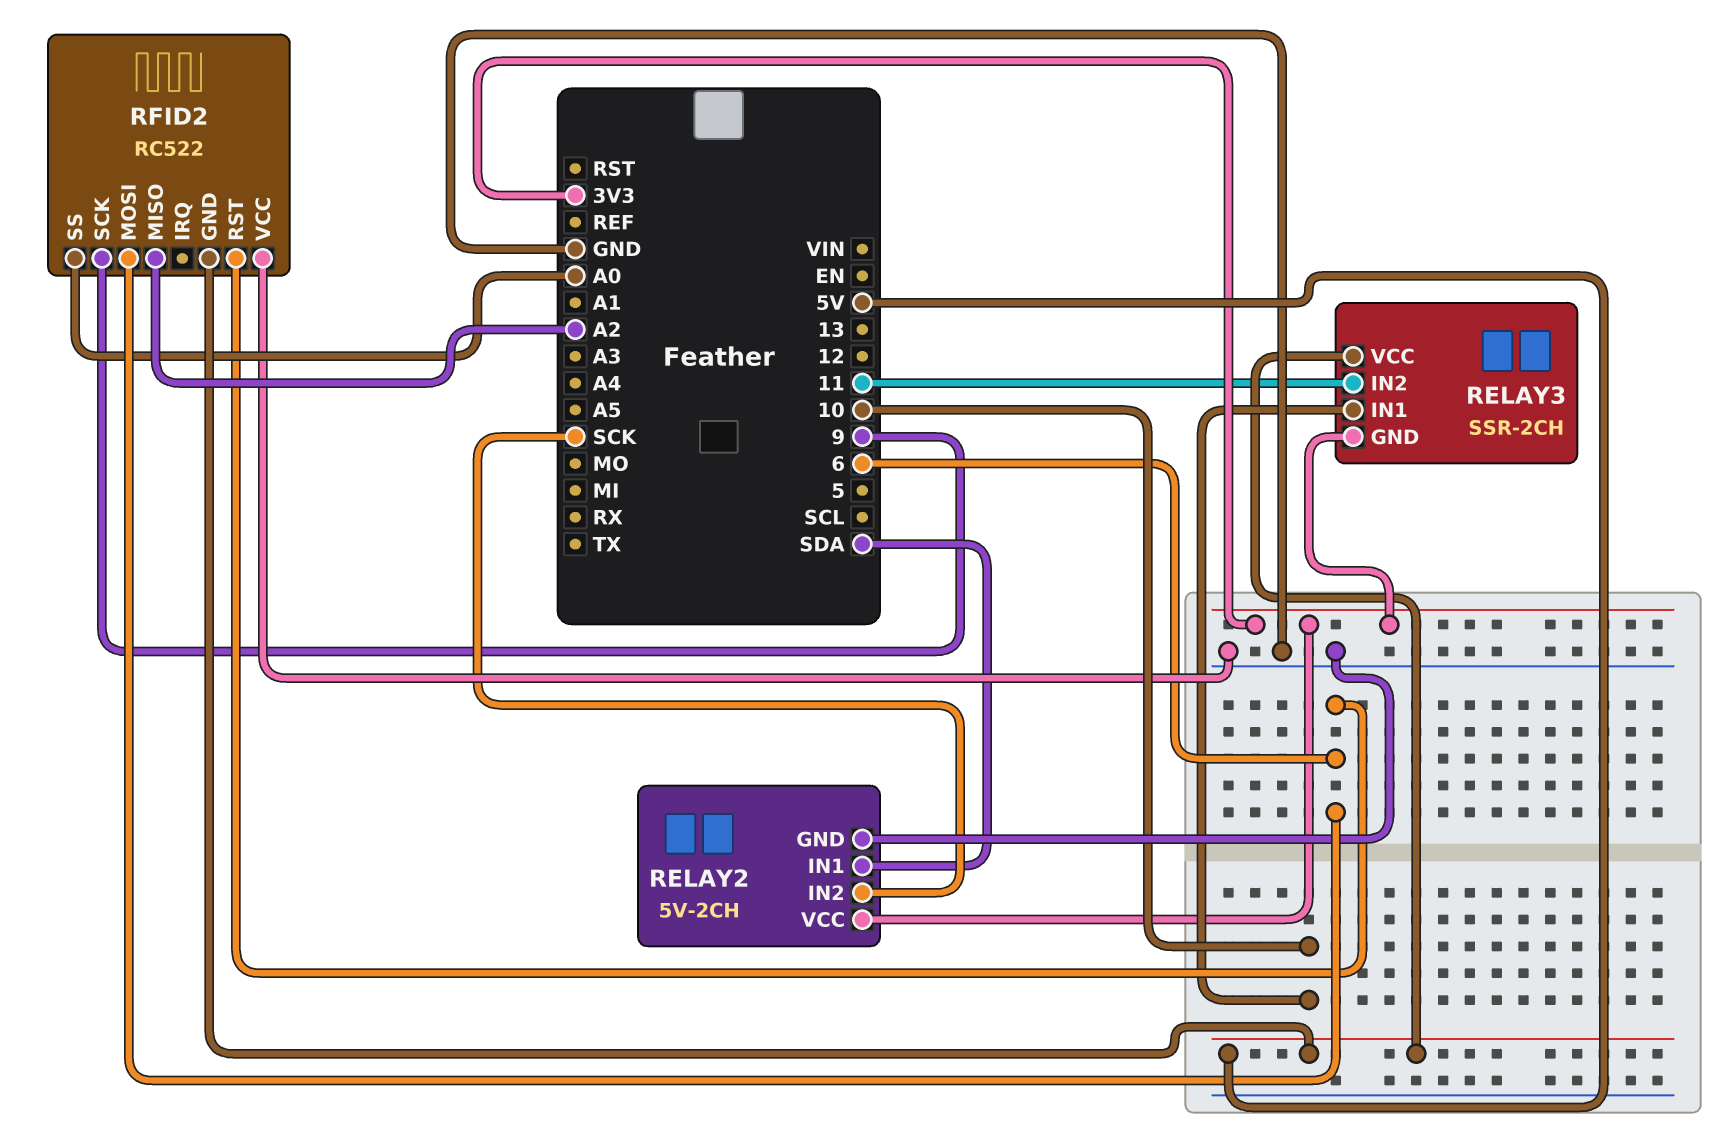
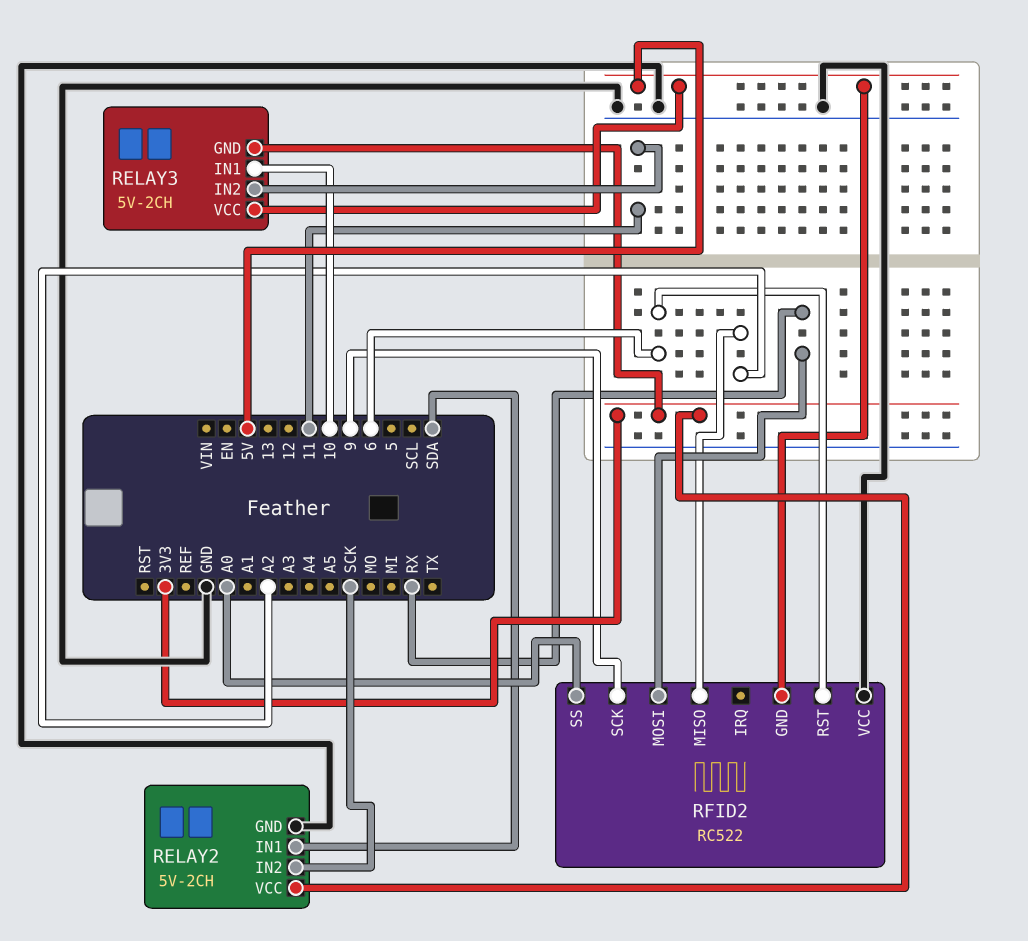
RELAY3: SSR-2CH -> 5V-2CH
RFID2 pin MOSI: 6 -> RX

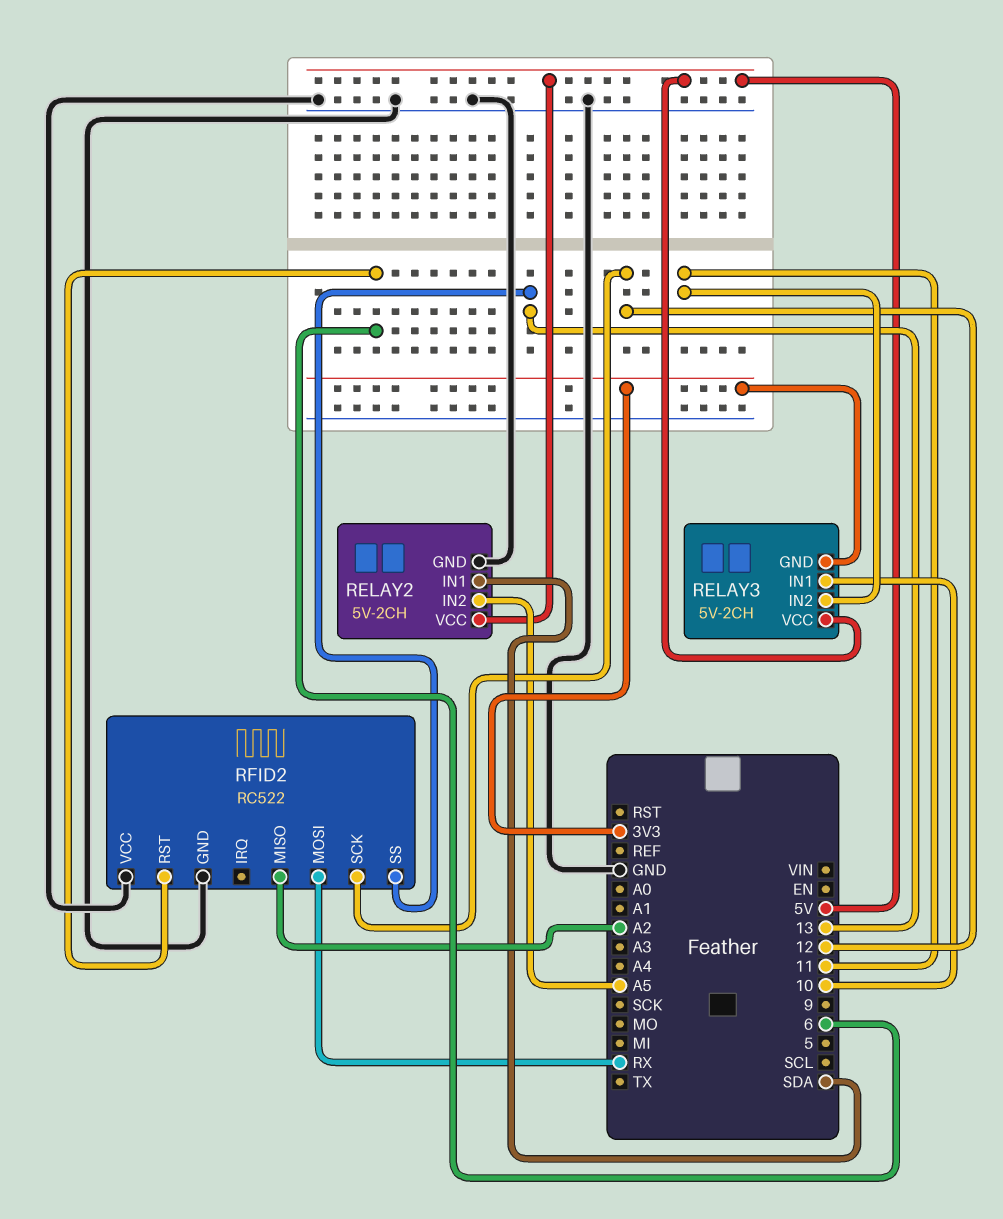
RELAY2 pin IN2: SCK -> A5
RELAY2 pin VCC: 3V3 -> 5V
RFID2 pin GND: 5V -> GND
RFID2 pin SCK: 9 -> 12
RFID2 pin SS: A0 -> 13

